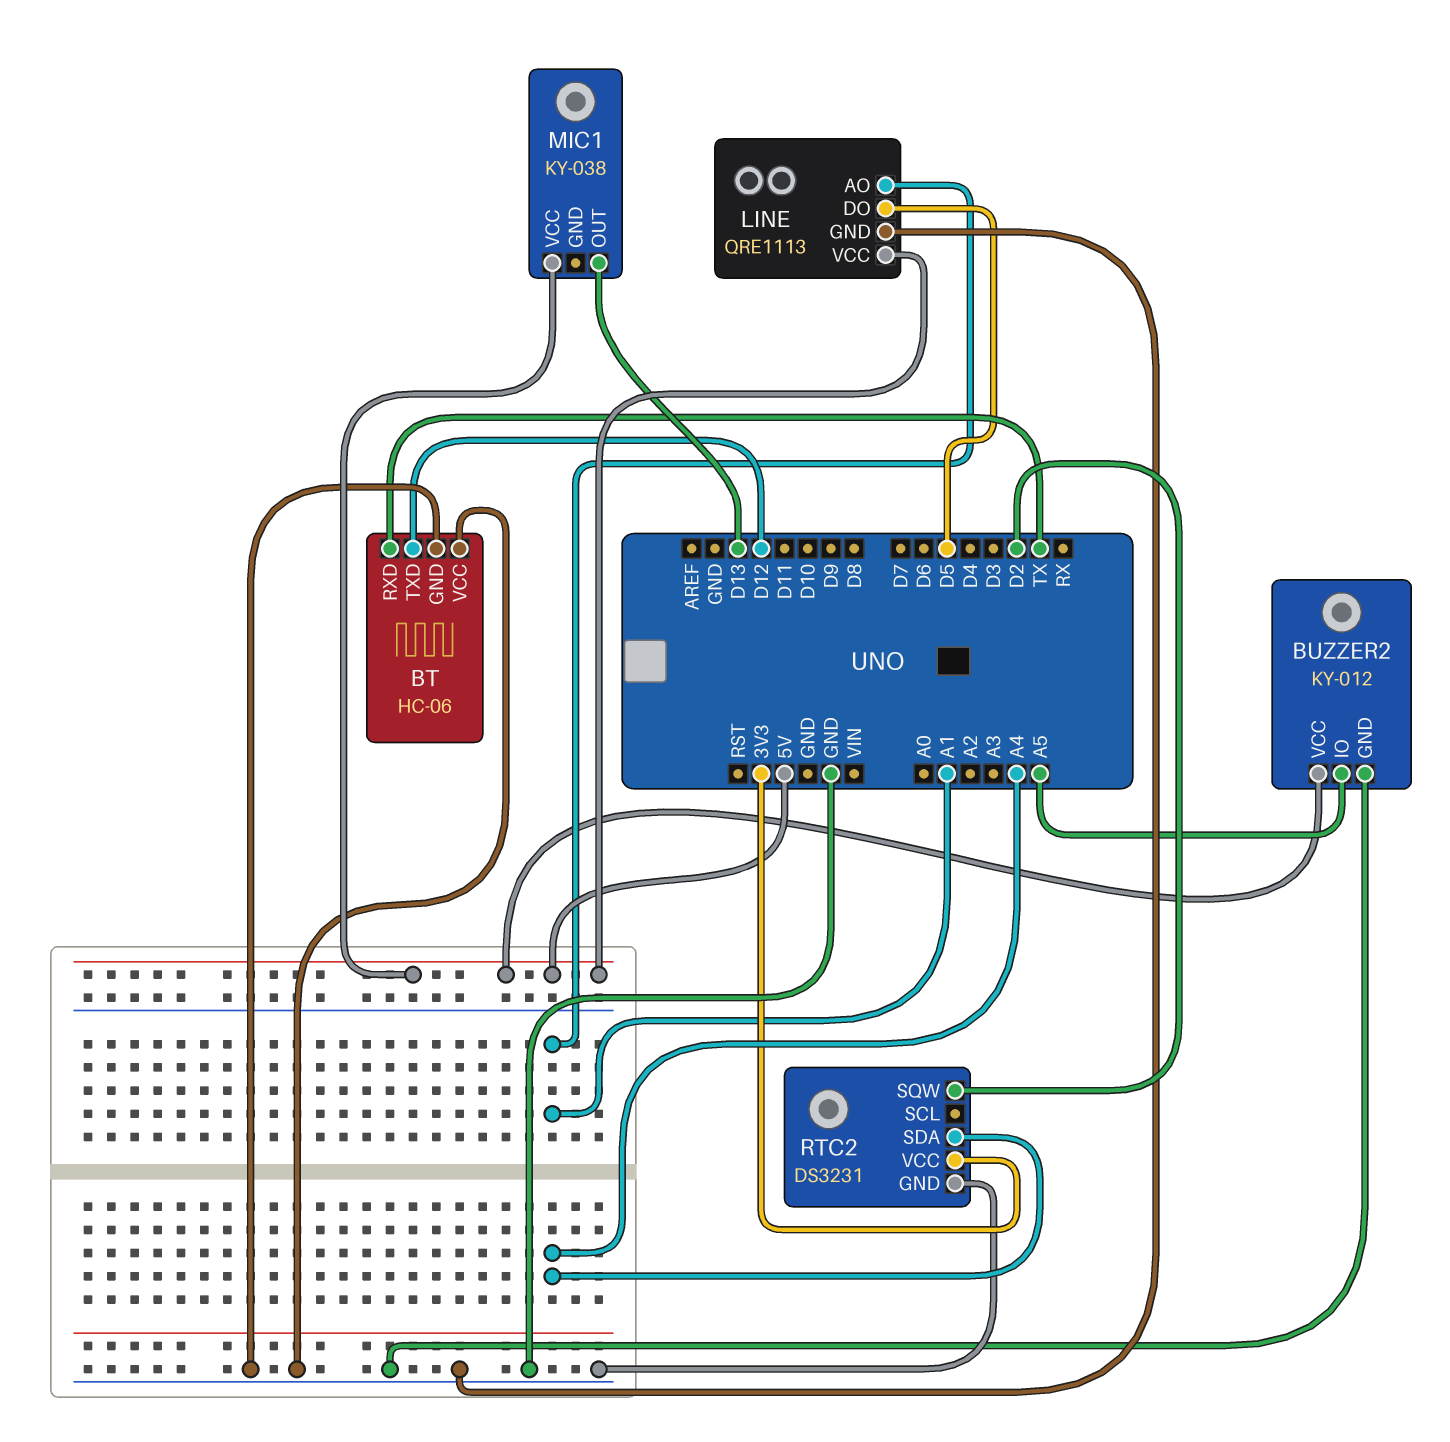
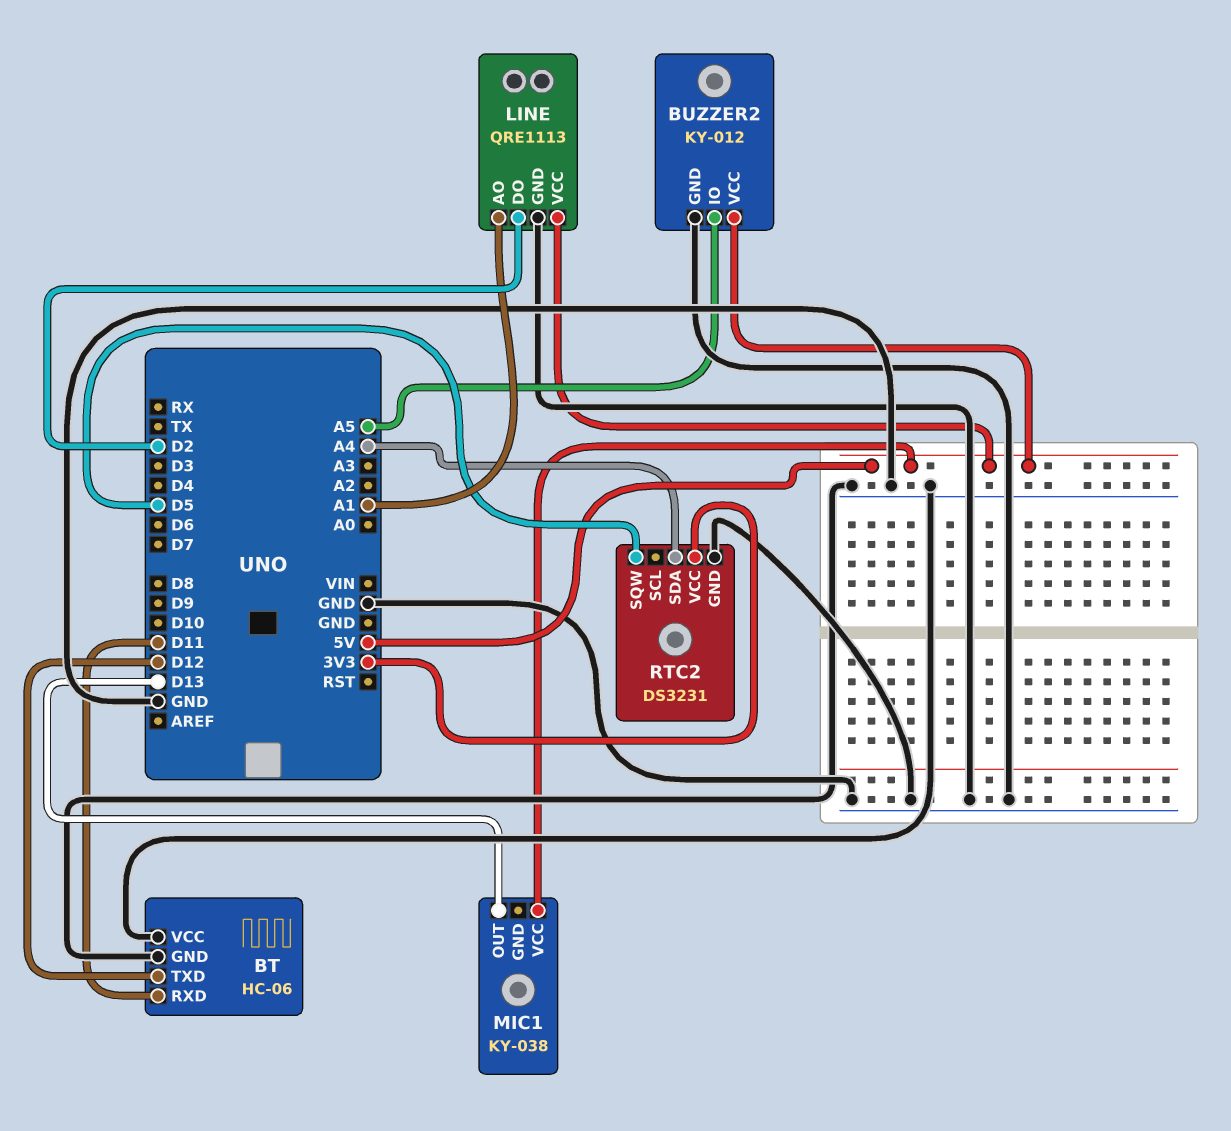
BT pin RXD: TX -> D11
LINE pin DO: D5 -> D2
RTC2 pin SQW: D2 -> D5

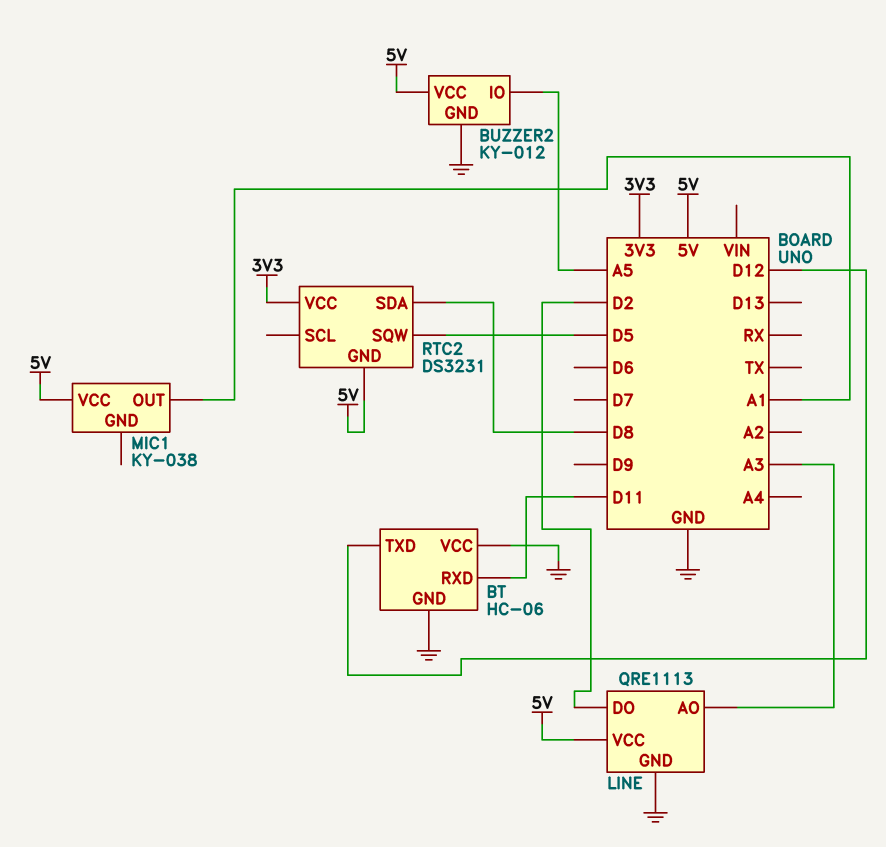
LINE pin AO: A1 -> A3
MIC1 pin OUT: D13 -> A1
RTC2 pin GND: GND -> 5V
RTC2 pin SDA: A4 -> D8

